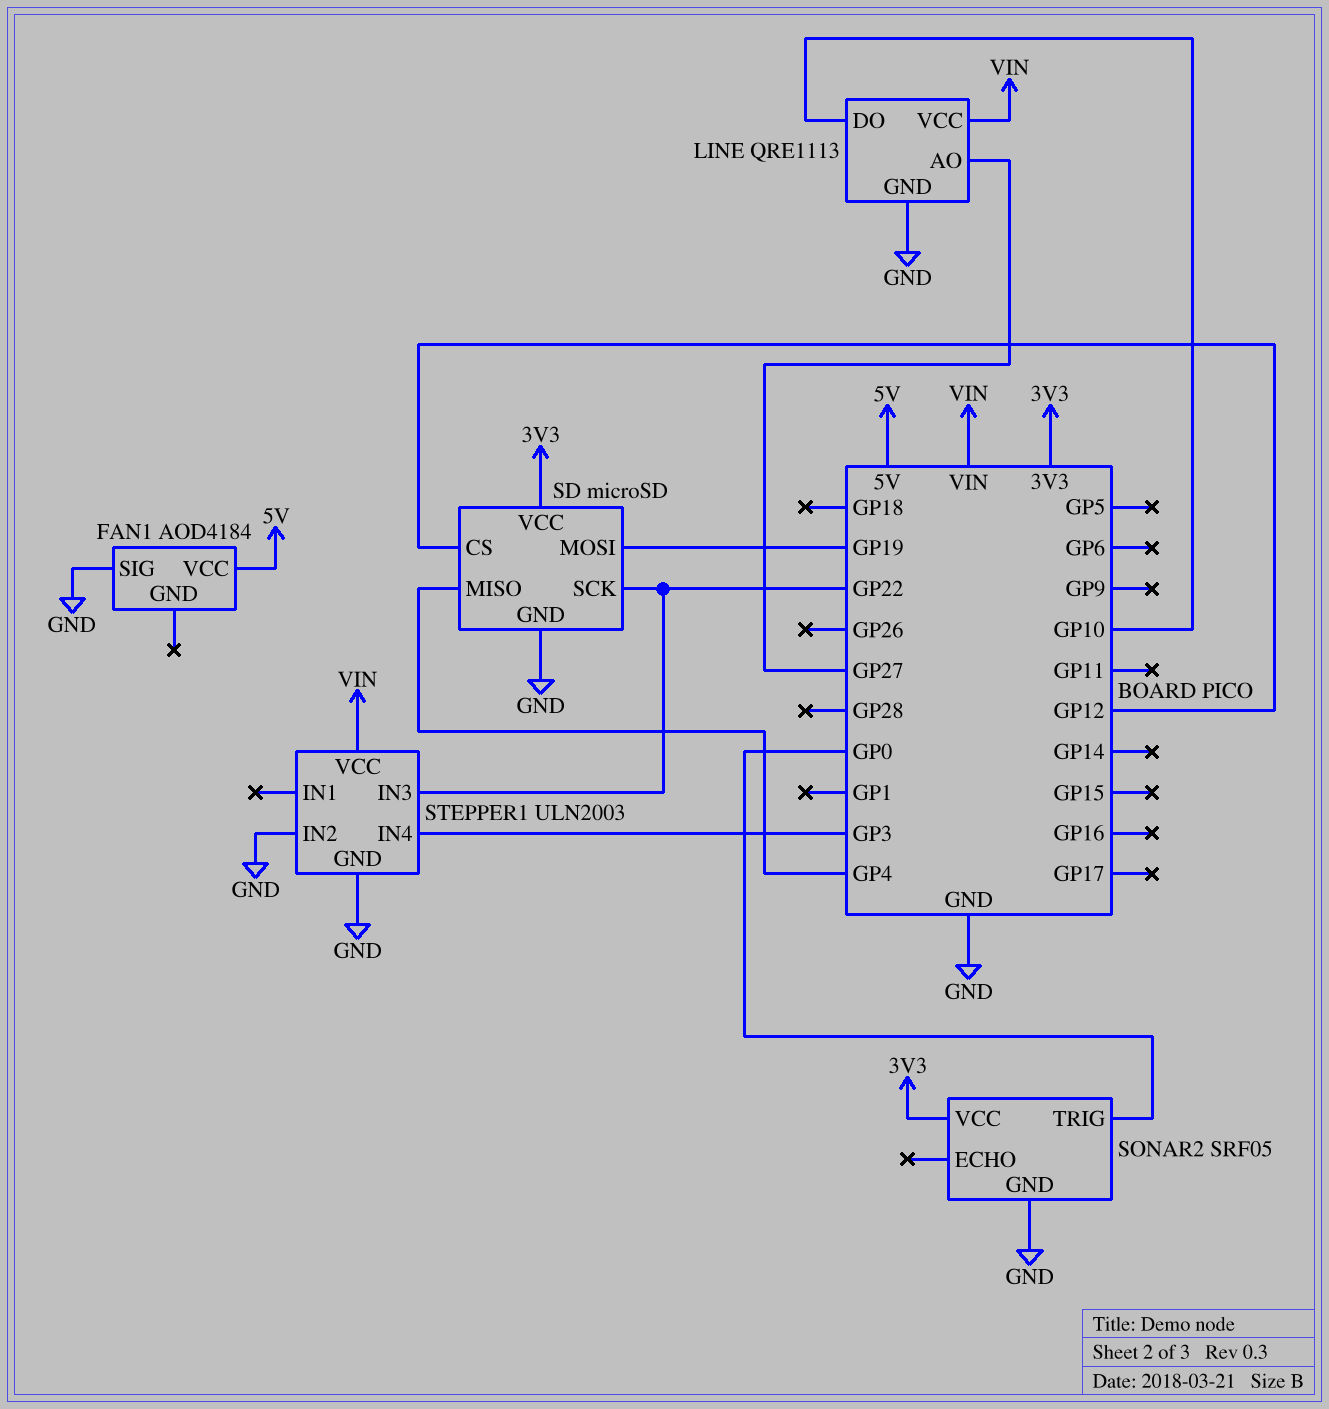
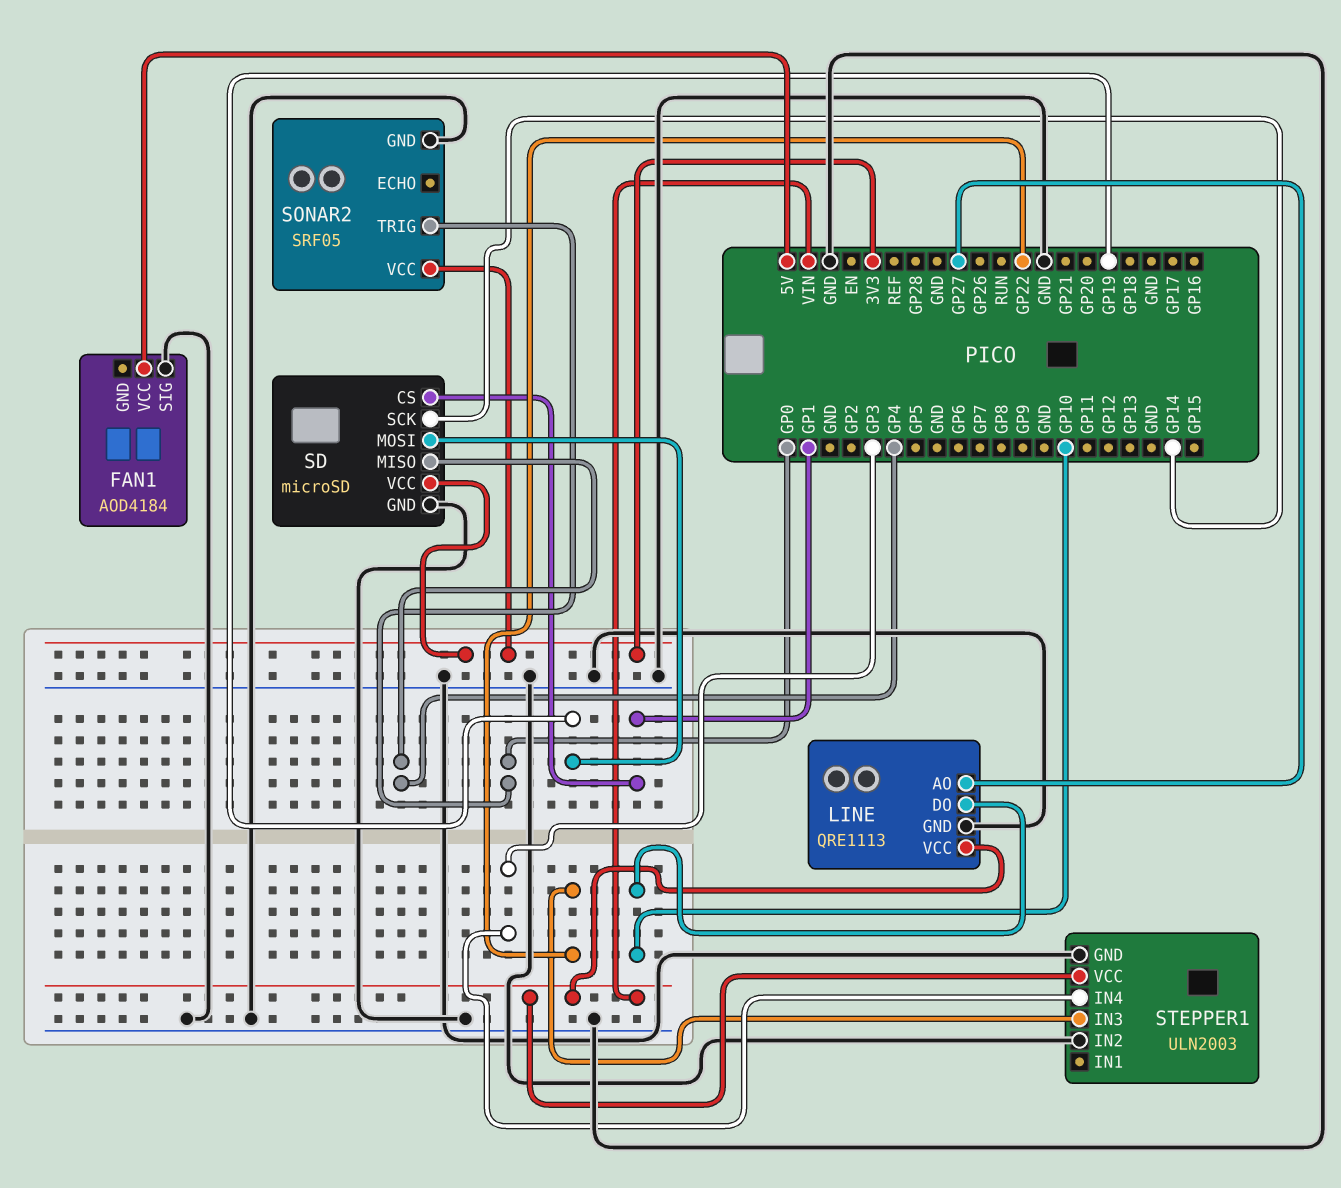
SD pin CS: GP12 -> GP1
SD pin SCK: GP22 -> GP14

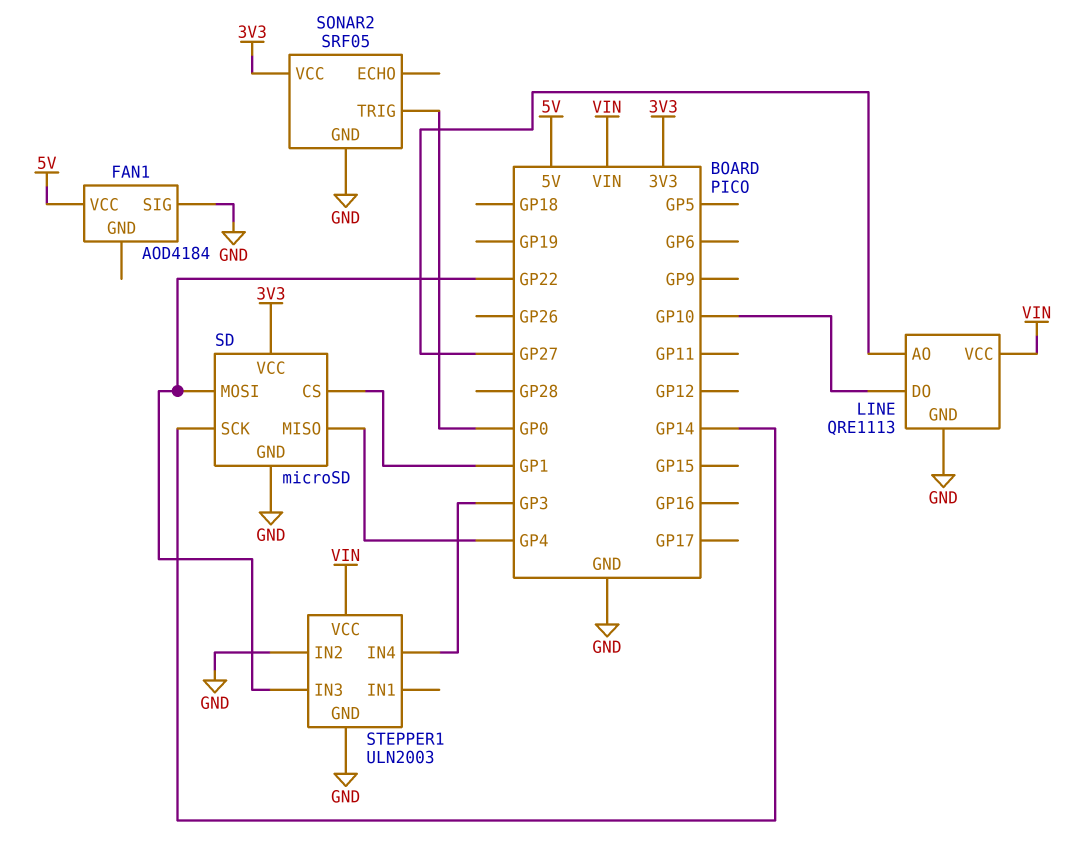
SD pin MOSI: GP19 -> GP22

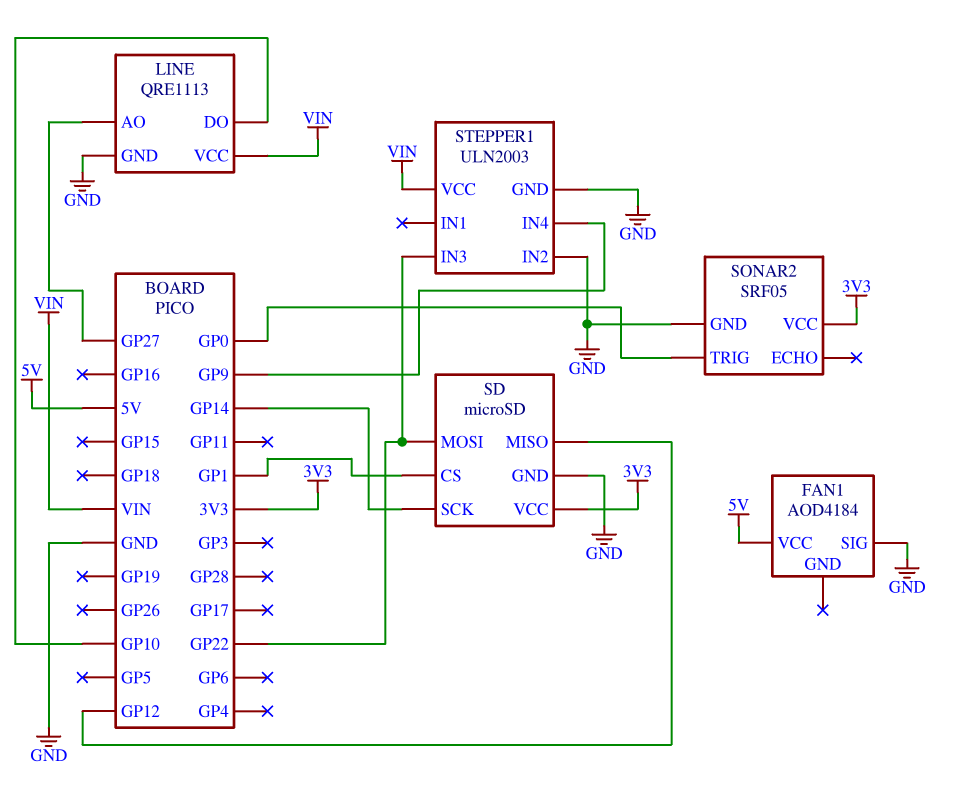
SD pin MISO: GP4 -> GP12
STEPPER1 pin IN4: GP3 -> GP9

